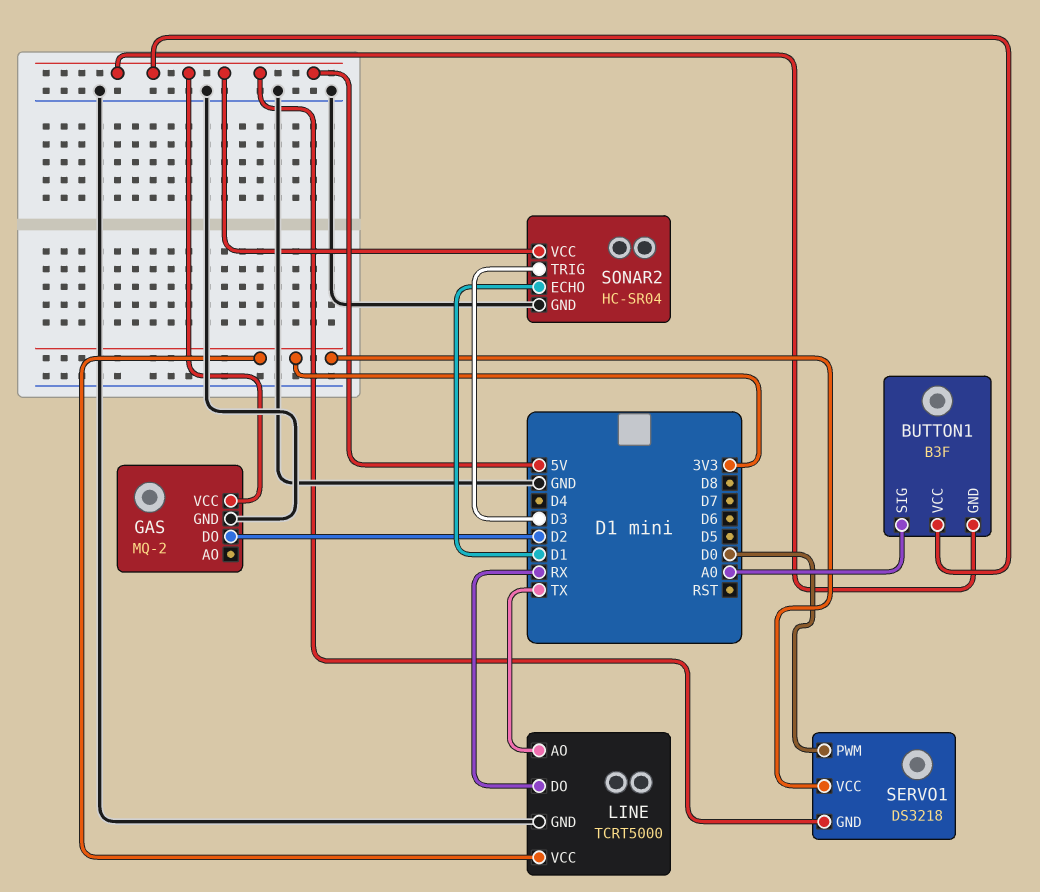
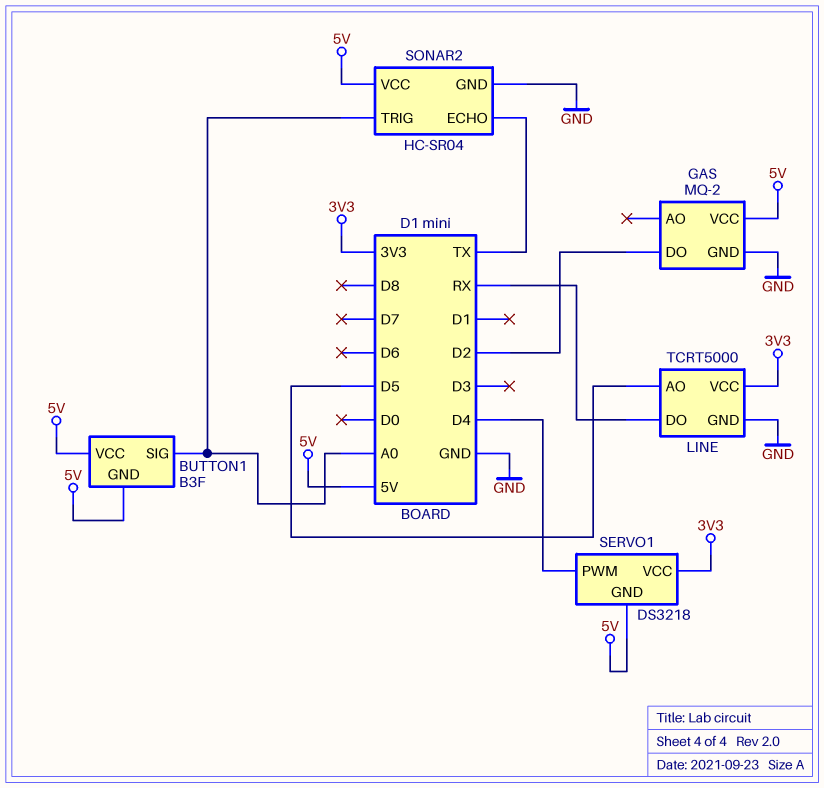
LINE pin AO: TX -> D5
SERVO1 pin PWM: D0 -> D4
SONAR2 pin ECHO: D1 -> TX
SONAR2 pin TRIG: D3 -> A0

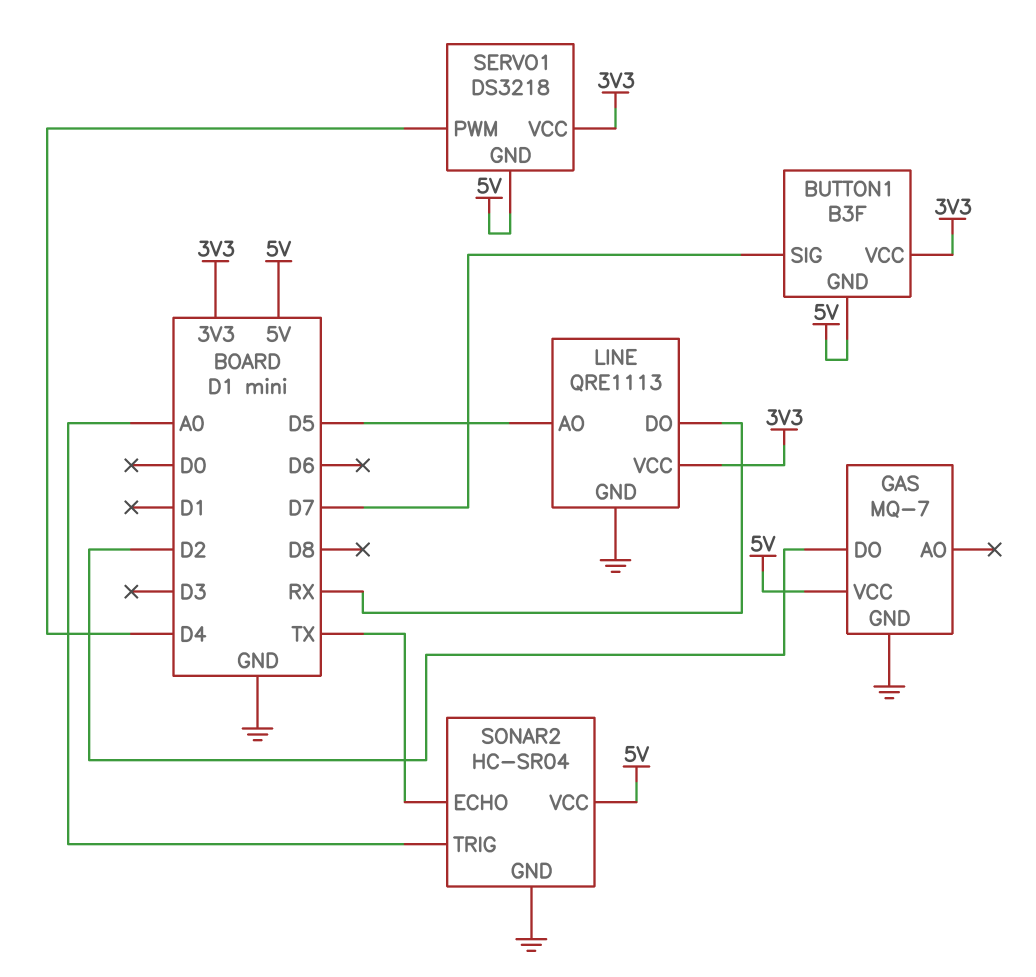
BUTTON1 pin SIG: A0 -> D7
BUTTON1 pin VCC: 5V -> 3V3
GAS: MQ-2 -> MQ-7
LINE: TCRT5000 -> QRE1113

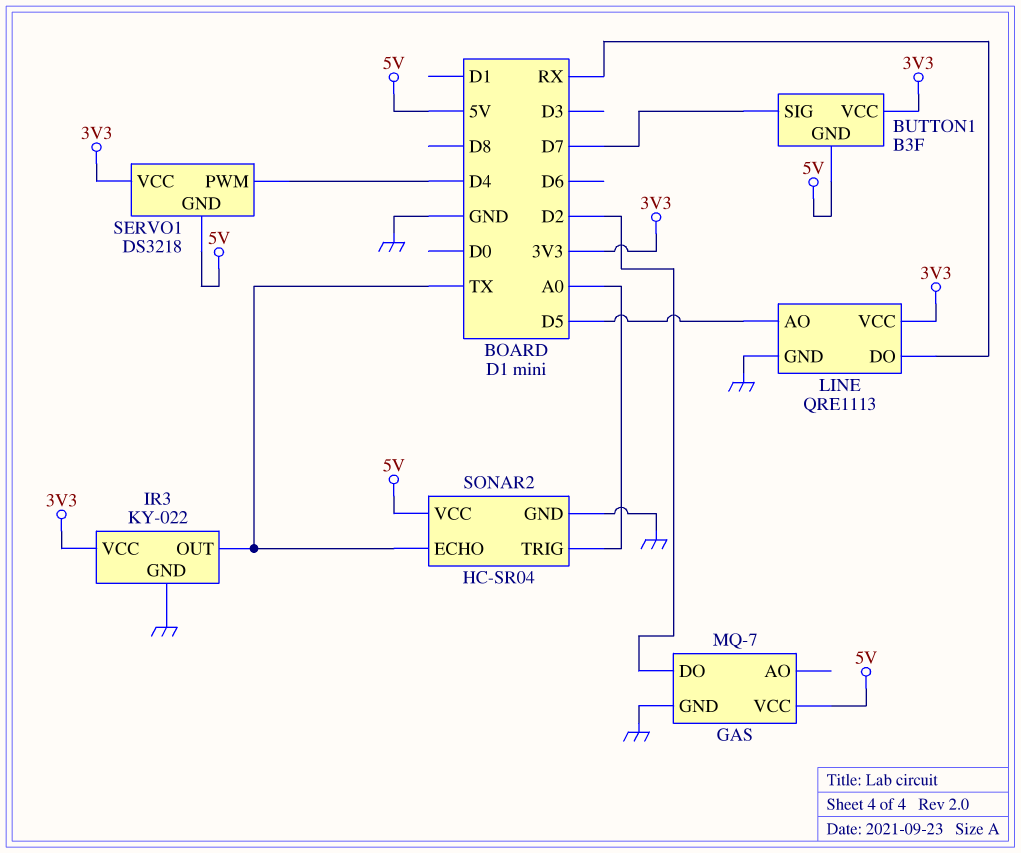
IR3: none -> KY-022
IR3 pin GND: none -> GND
IR3 pin OUT: none -> TX
IR3 pin VCC: none -> 3V3

